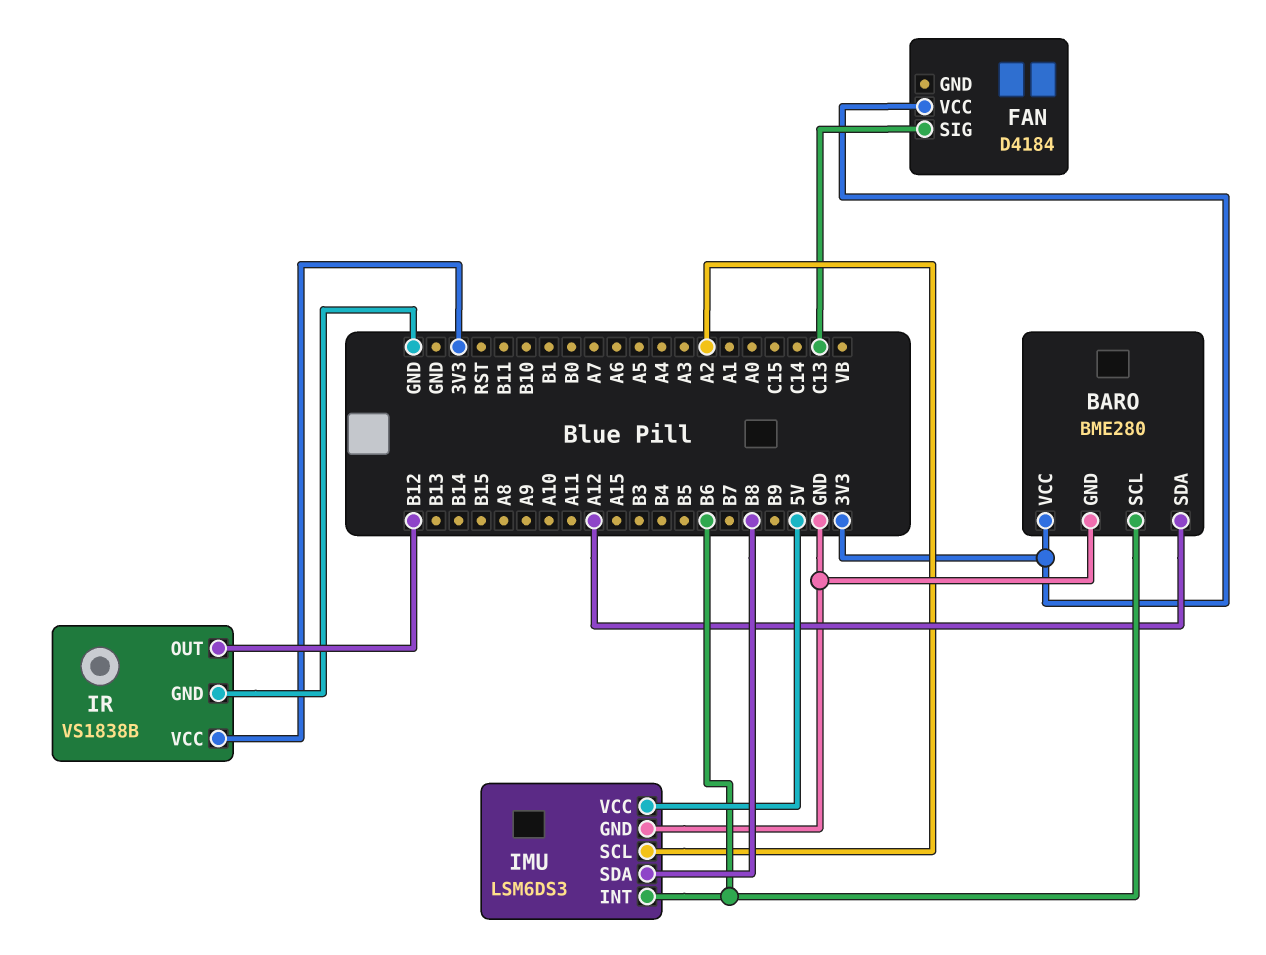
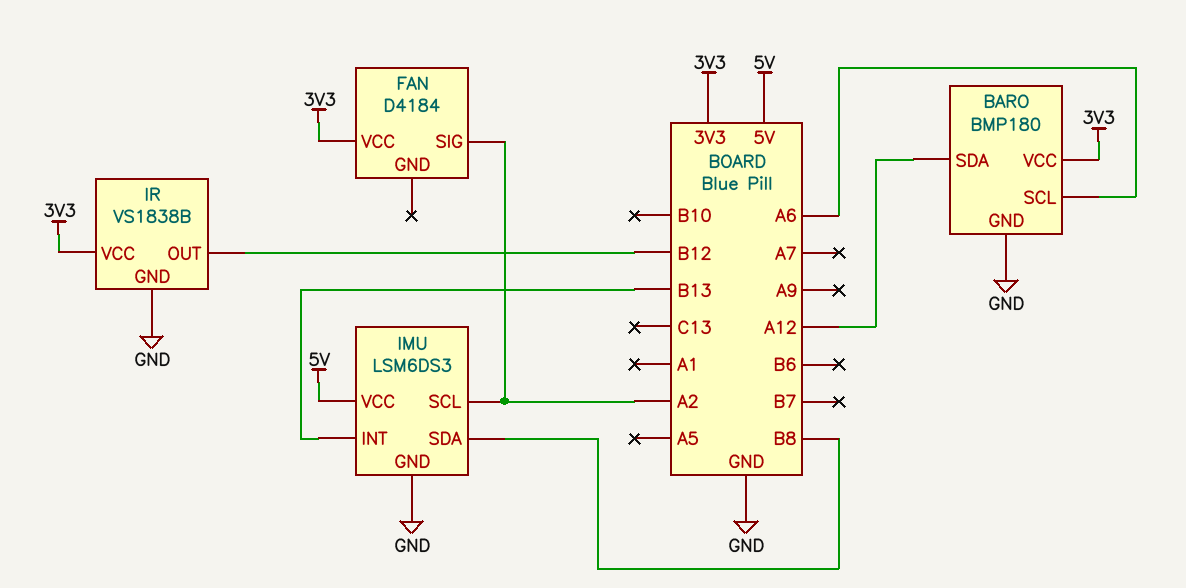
BARO: BME280 -> BMP180
BARO pin SCL: B6 -> A6
FAN pin SIG: C13 -> A2
IMU pin INT: B6 -> B13

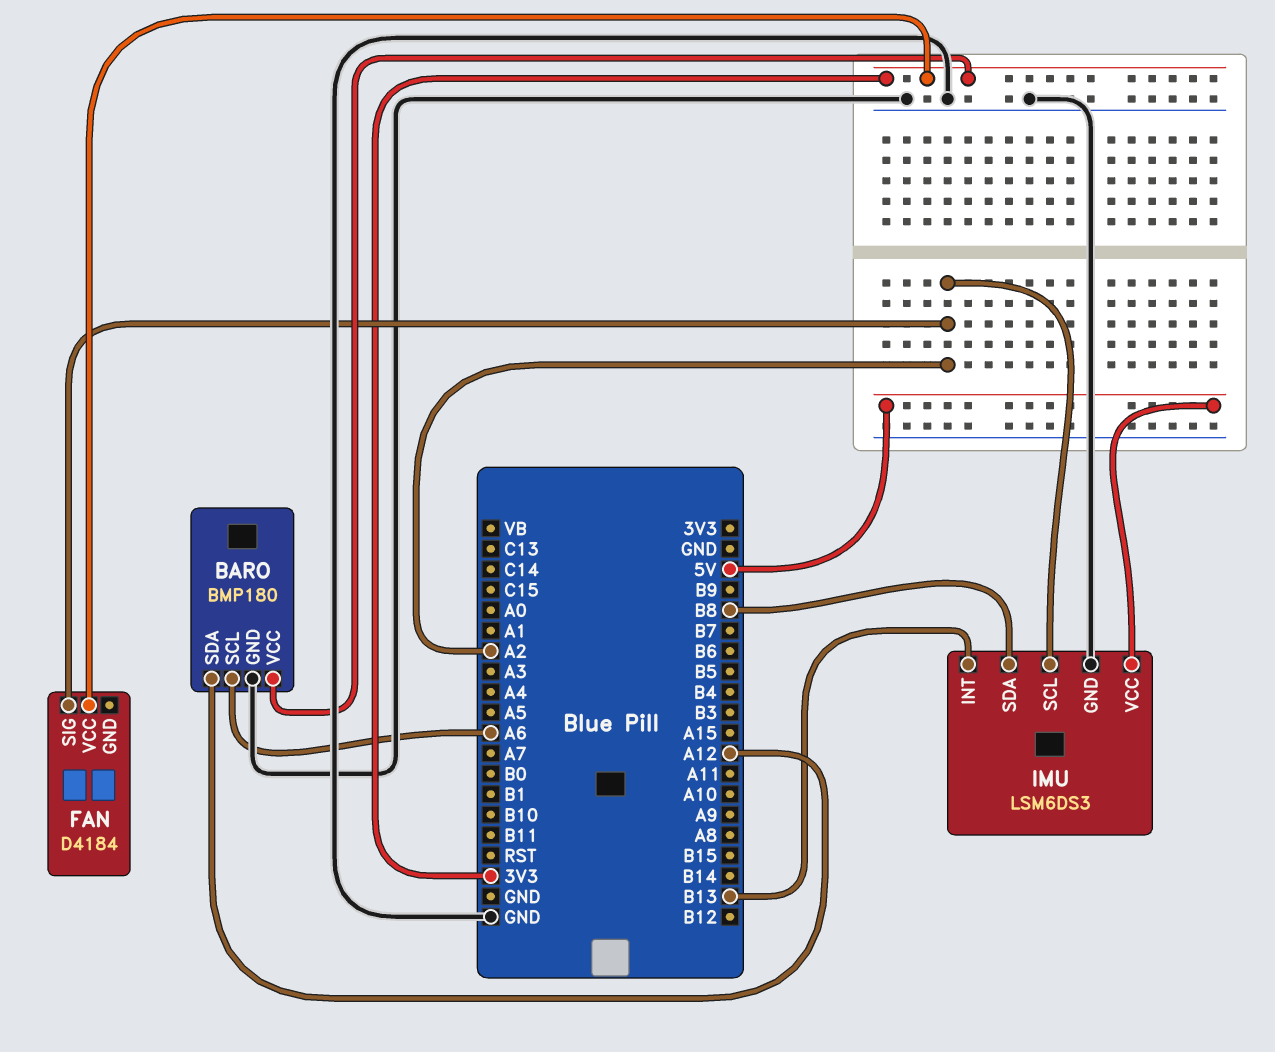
IR: VS1838B -> none
IR pin GND: GND -> none
IR pin OUT: B12 -> none
IR pin VCC: 3V3 -> none

